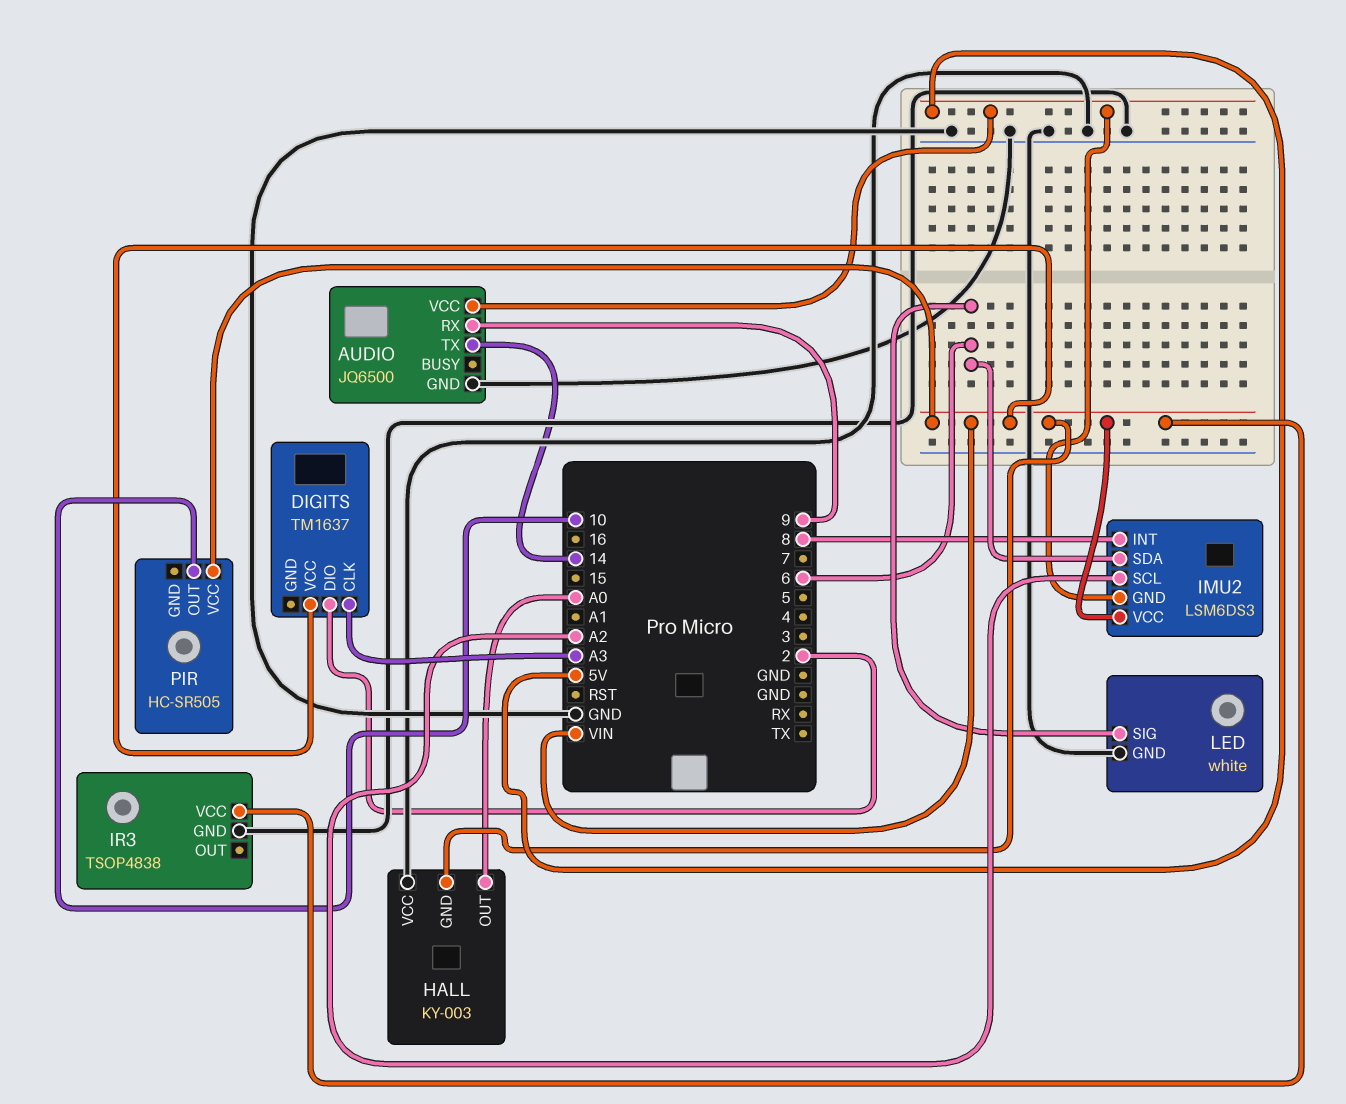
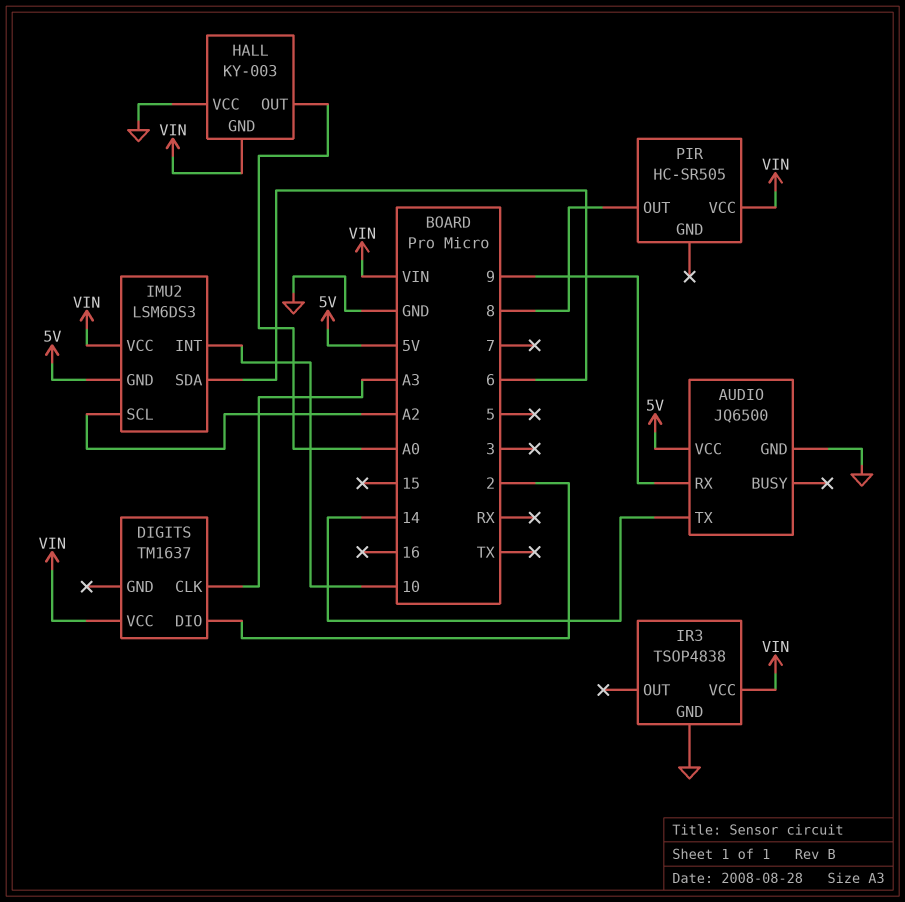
IMU2 pin INT: 8 -> 10
LED: white -> none
LED pin GND: GND -> none
LED pin SIG: 6 -> none
PIR pin OUT: 10 -> 8

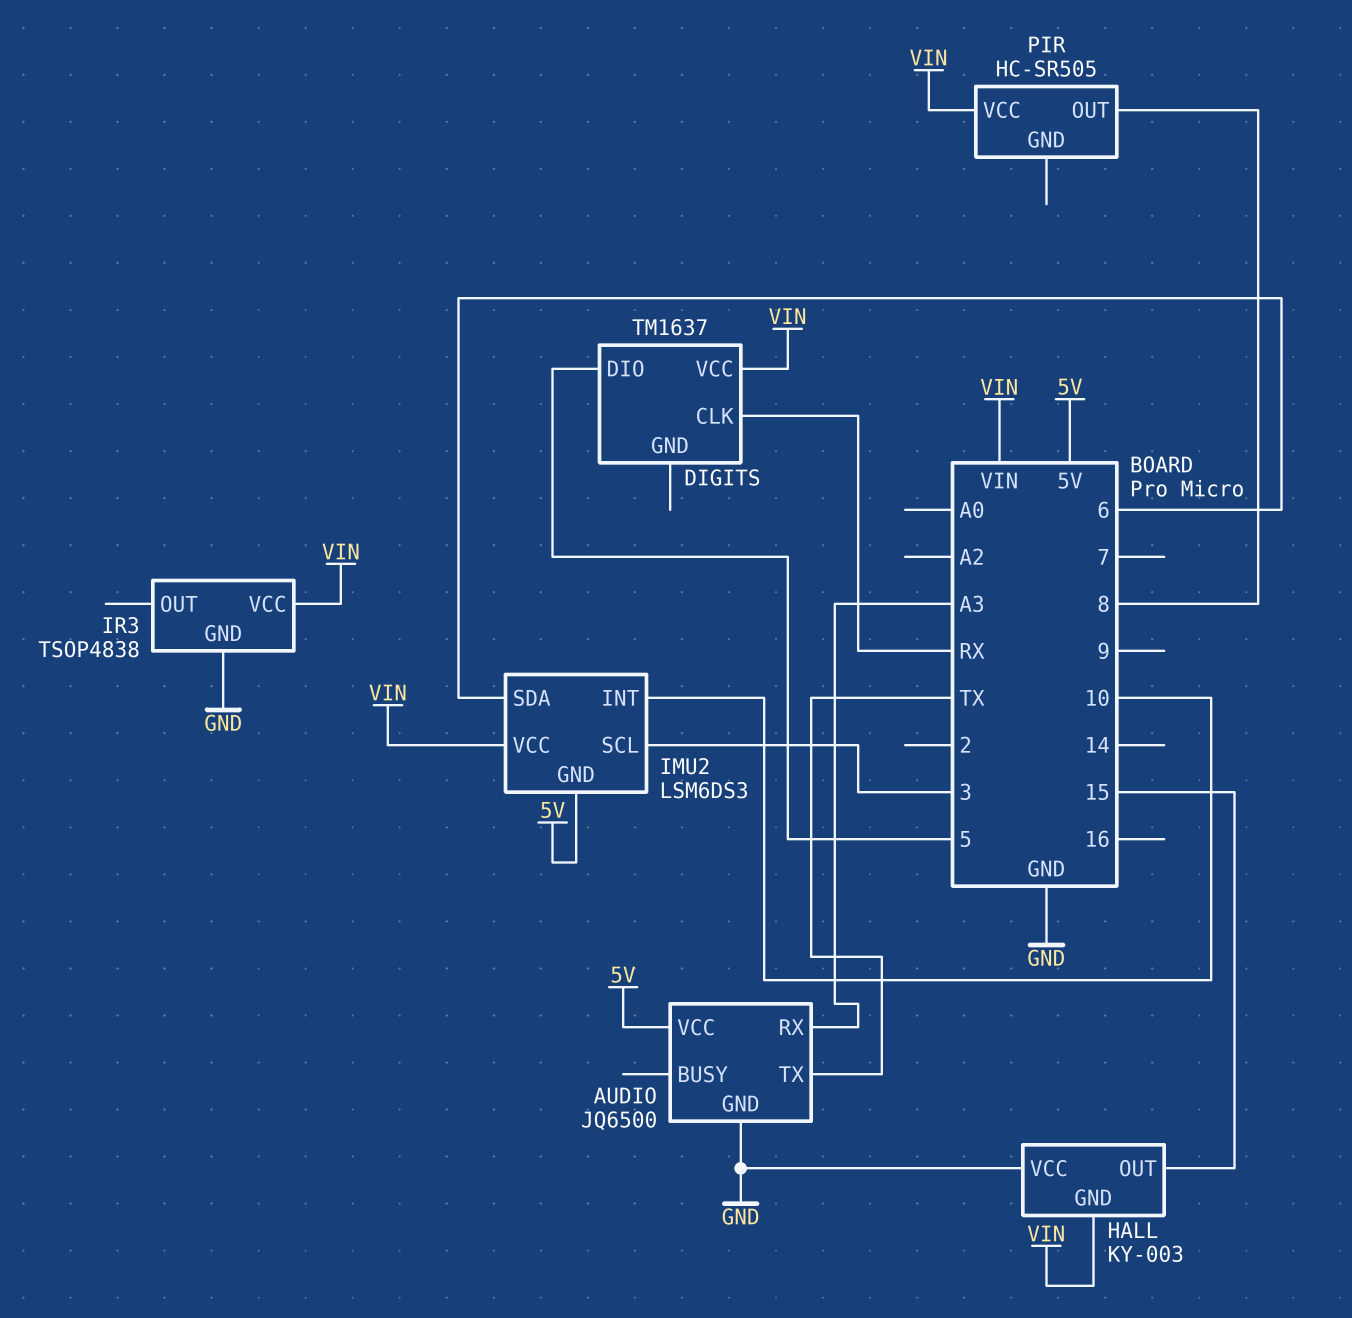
AUDIO pin RX: 9 -> A3
AUDIO pin TX: 14 -> TX
DIGITS pin CLK: A3 -> RX
DIGITS pin DIO: 2 -> 5
HALL pin OUT: A0 -> 15
IMU2 pin SCL: A2 -> 3

